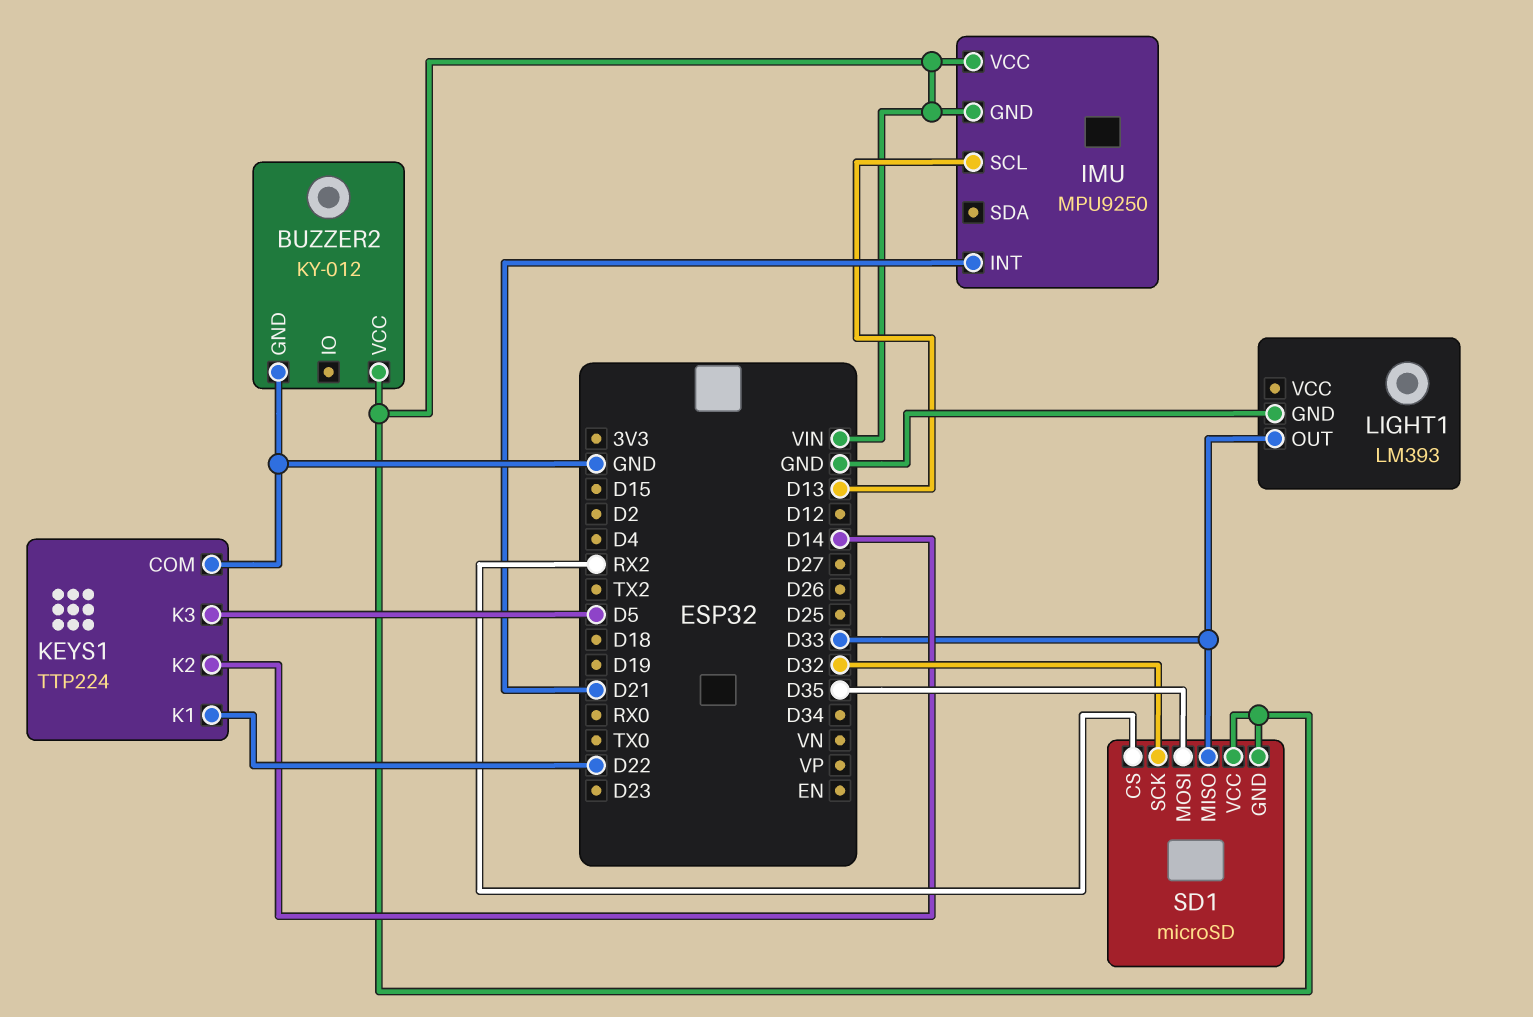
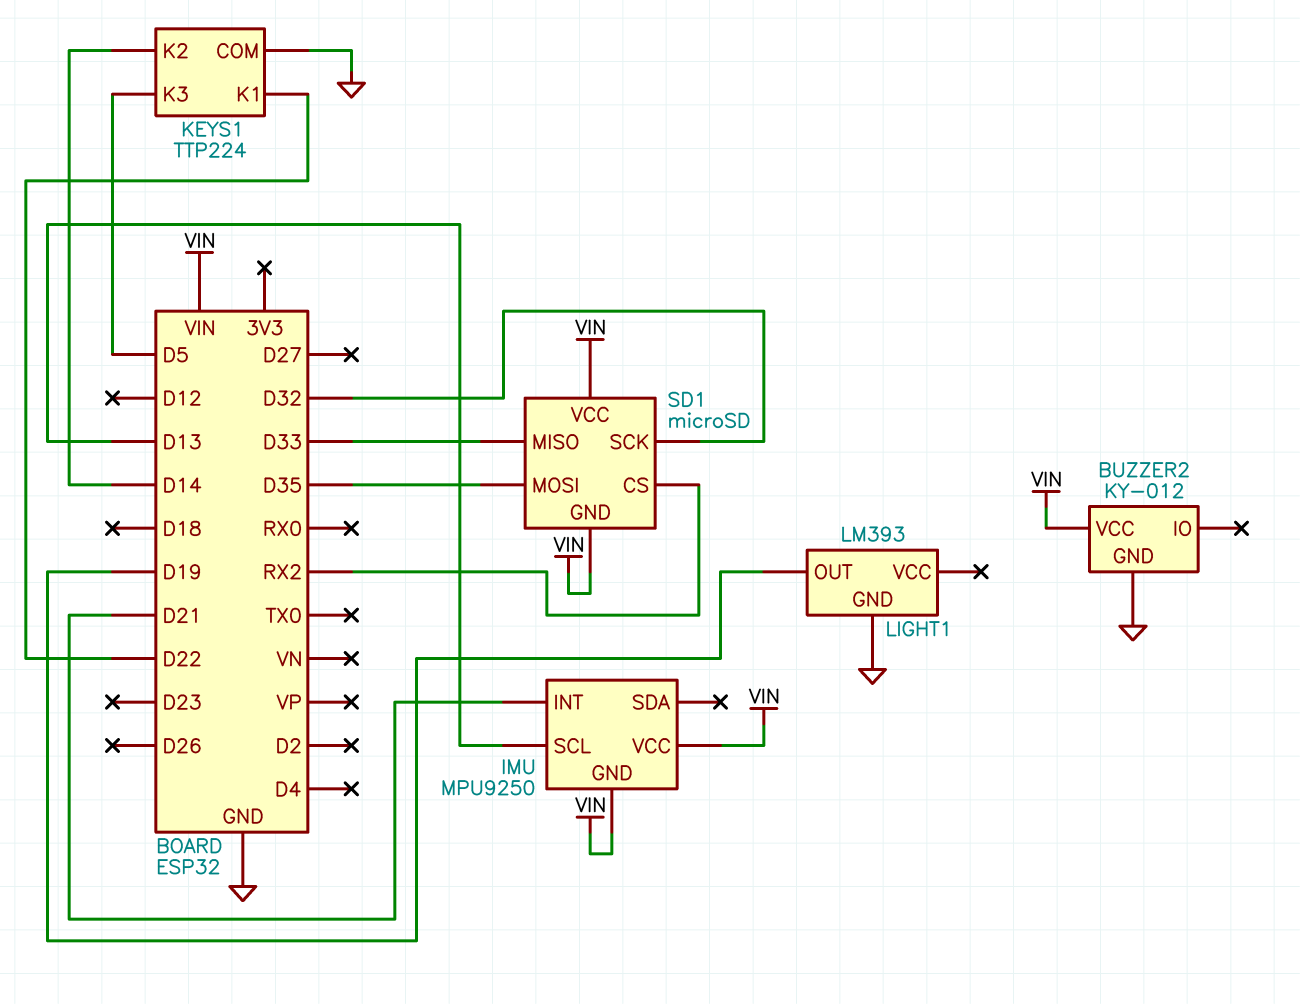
LIGHT1 pin OUT: D33 -> D19

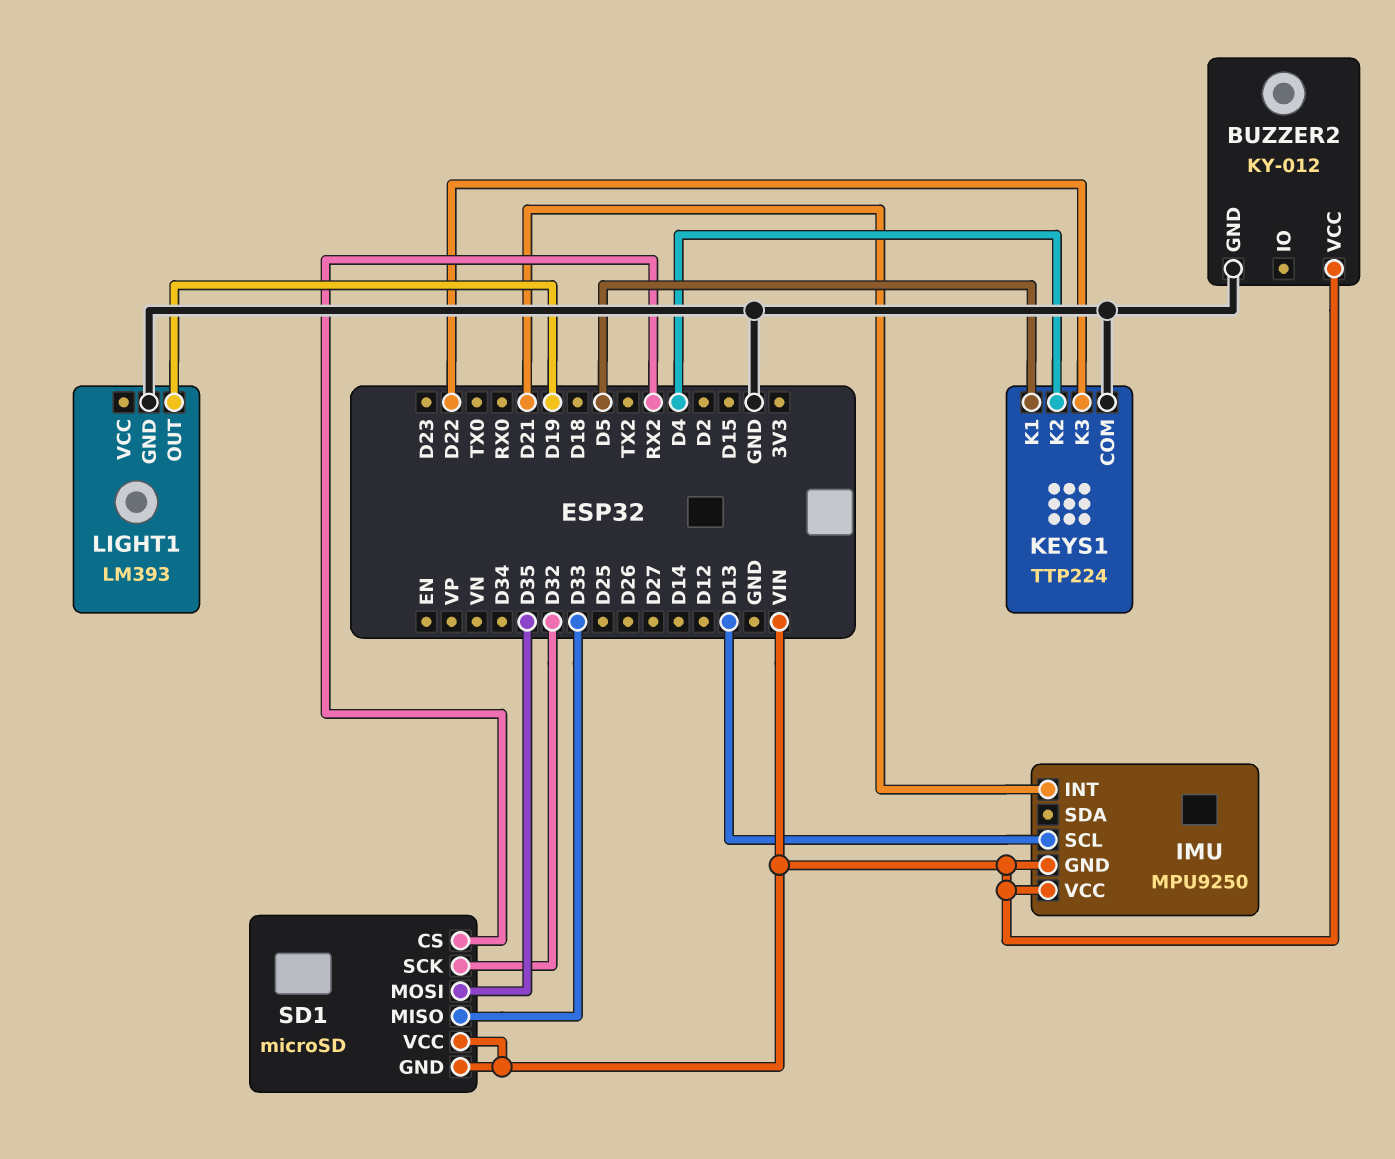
KEYS1 pin K1: D22 -> D5
KEYS1 pin K2: D14 -> D4
KEYS1 pin K3: D5 -> D22

